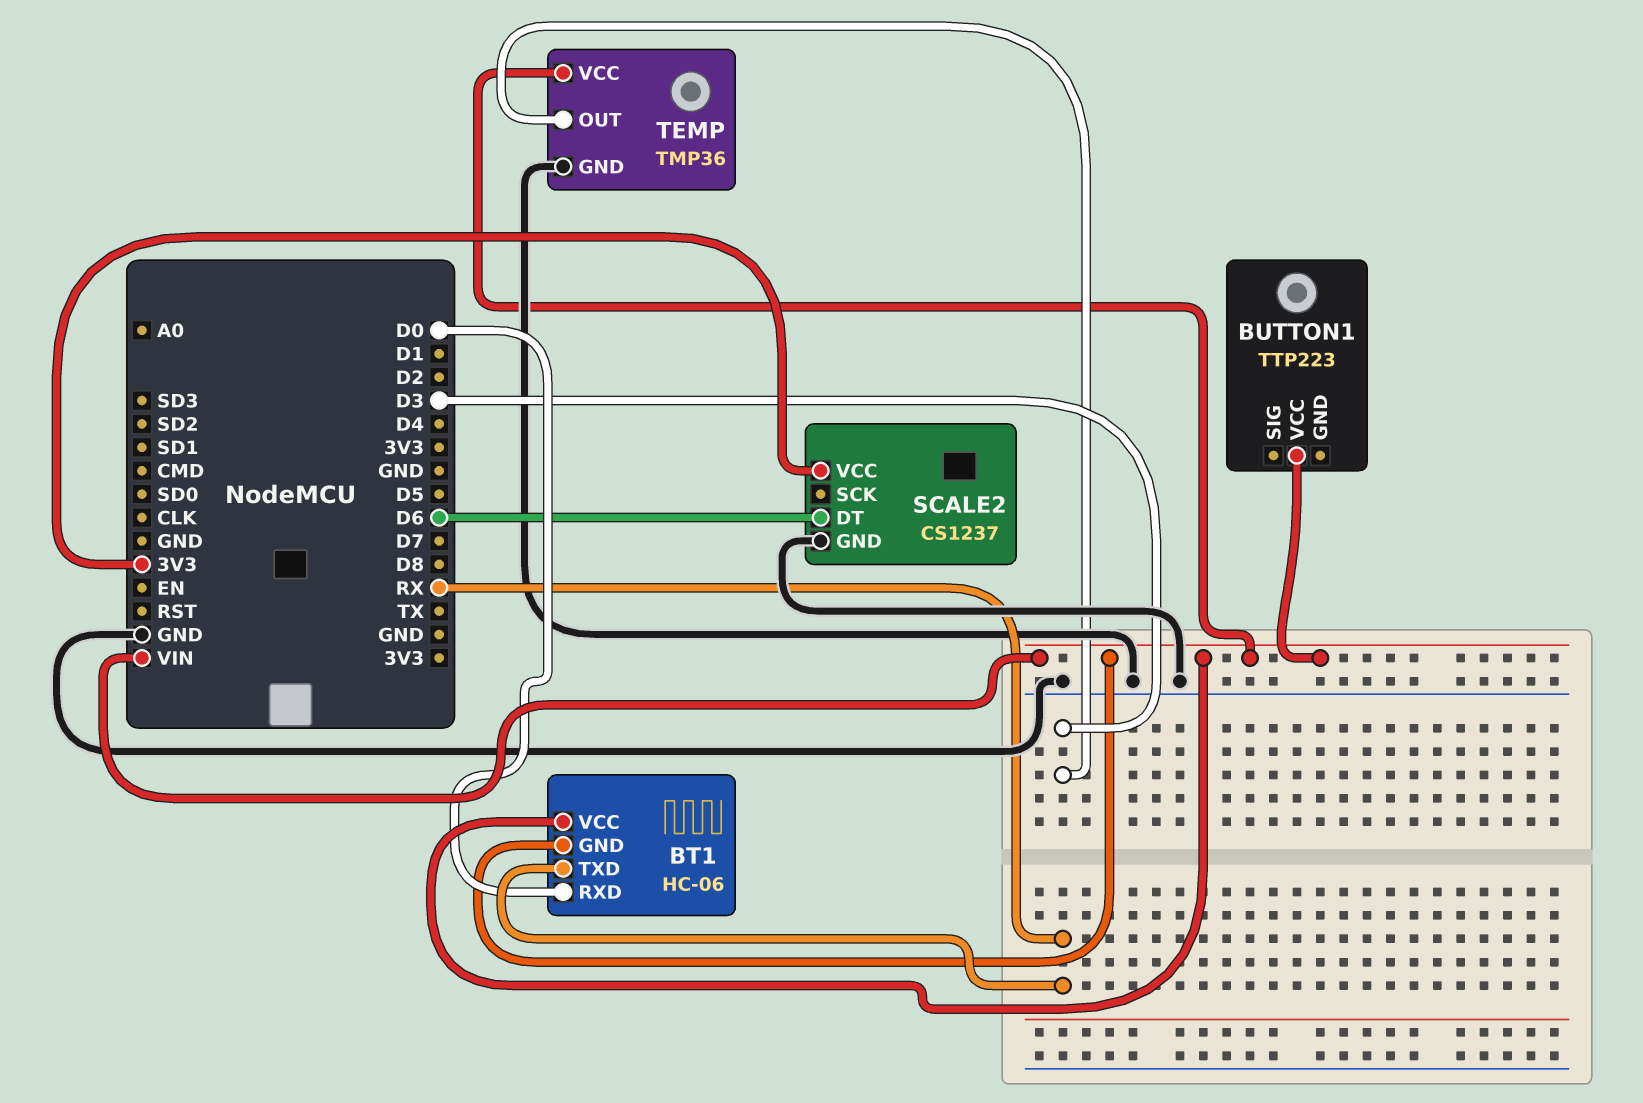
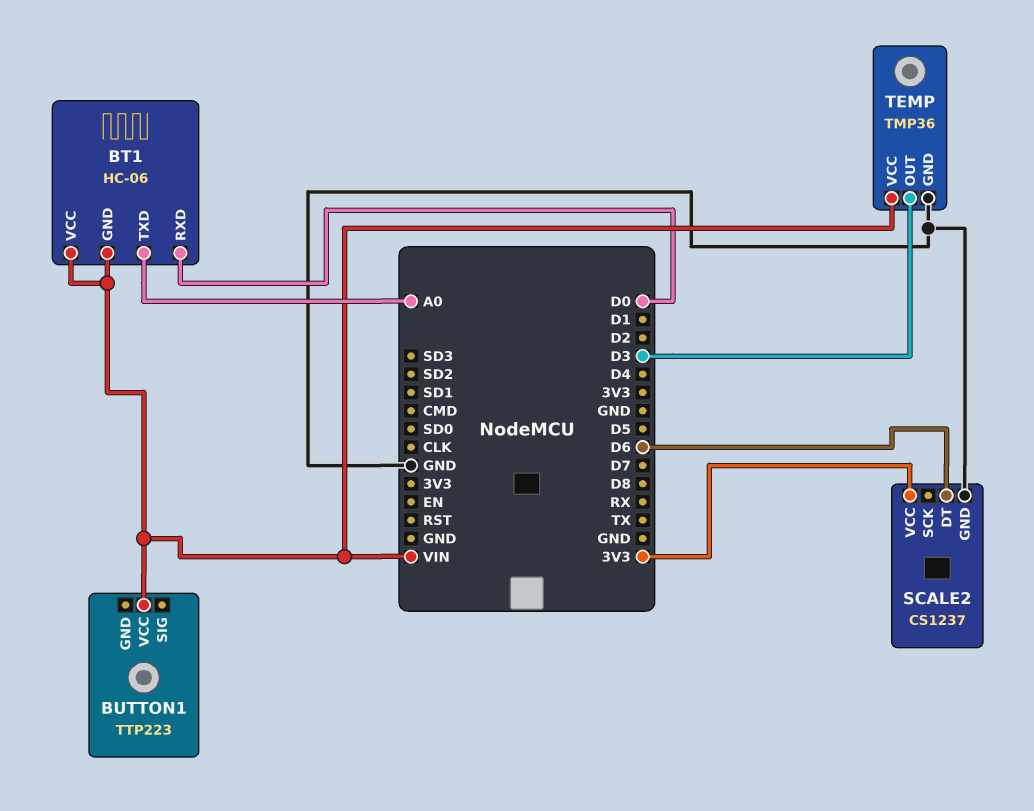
BT1 pin TXD: RX -> A0

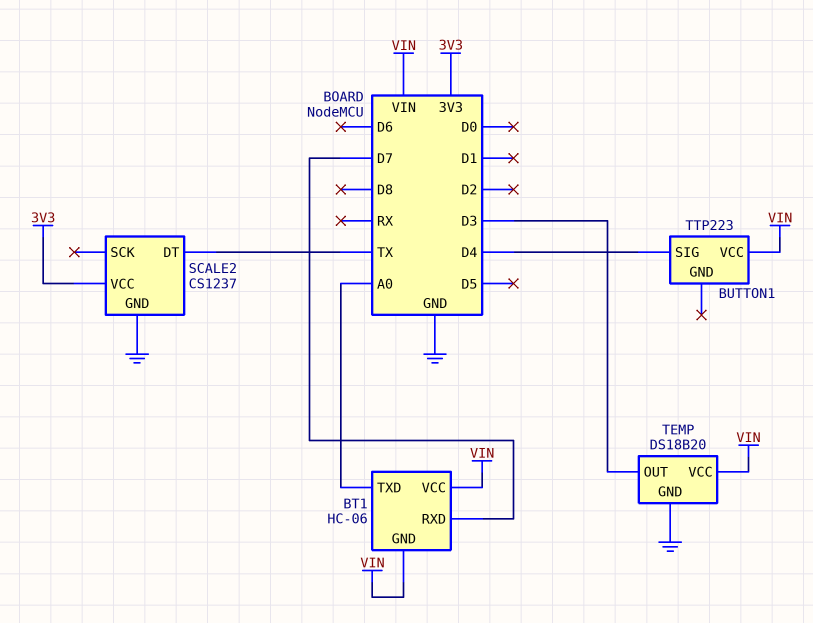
BT1 pin RXD: D0 -> D7
BUTTON1 pin SIG: none -> D4
SCALE2 pin DT: D6 -> TX
TEMP: TMP36 -> DS18B20

